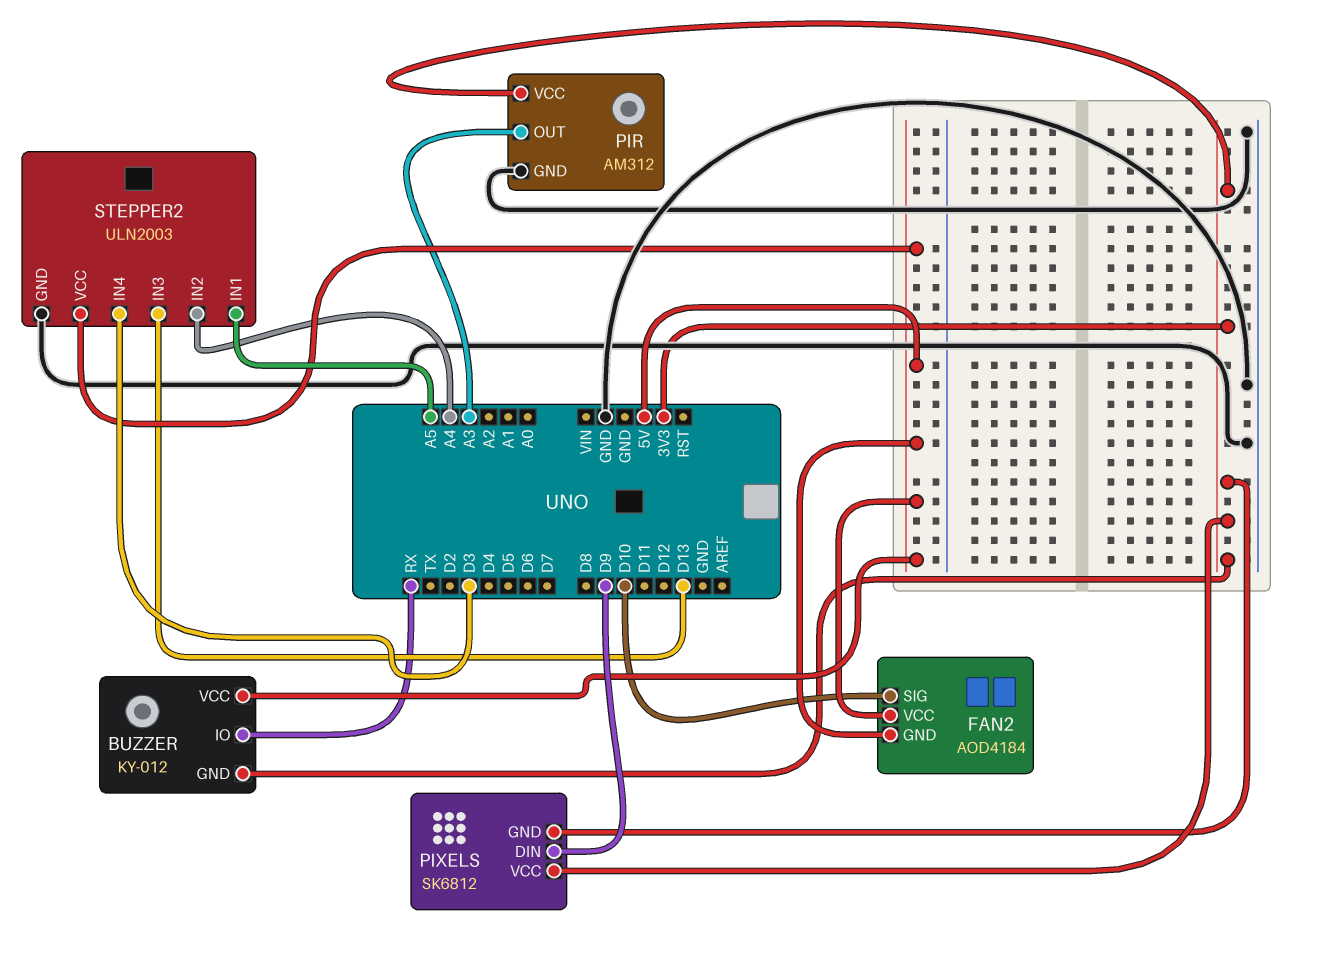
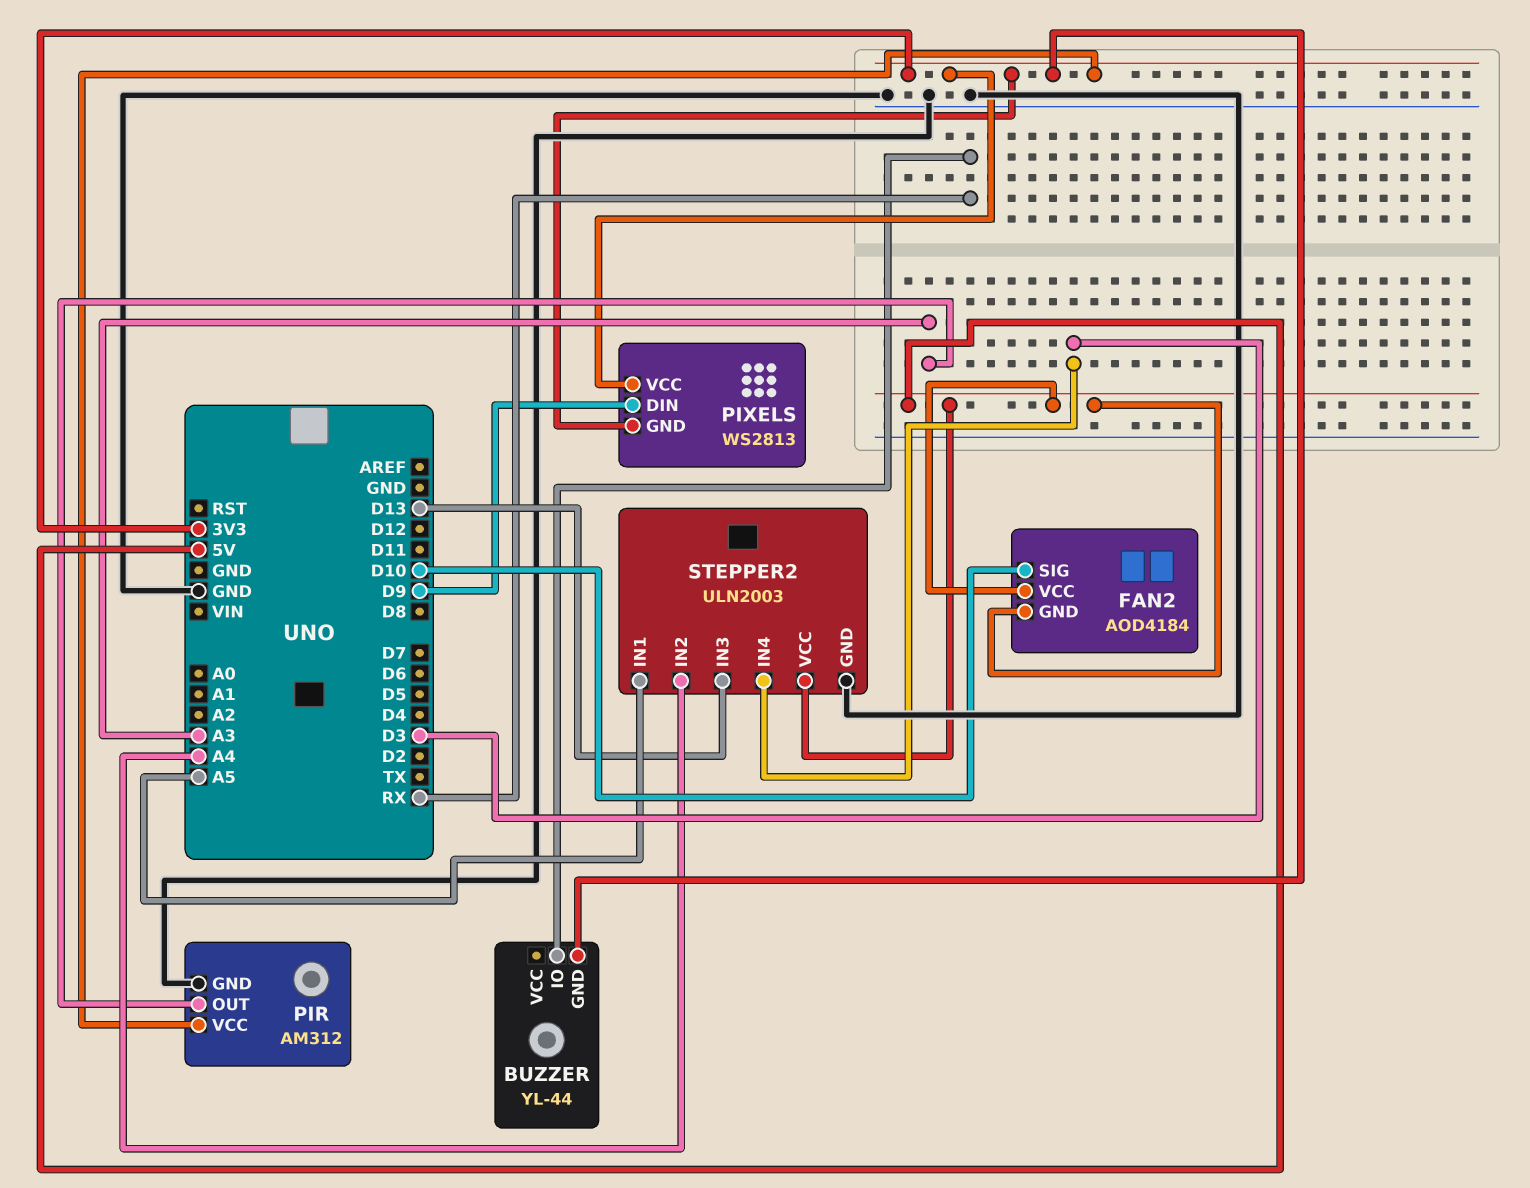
BUZZER: KY-012 -> YL-44
BUZZER pin VCC: 5V -> none
PIXELS: SK6812 -> WS2813

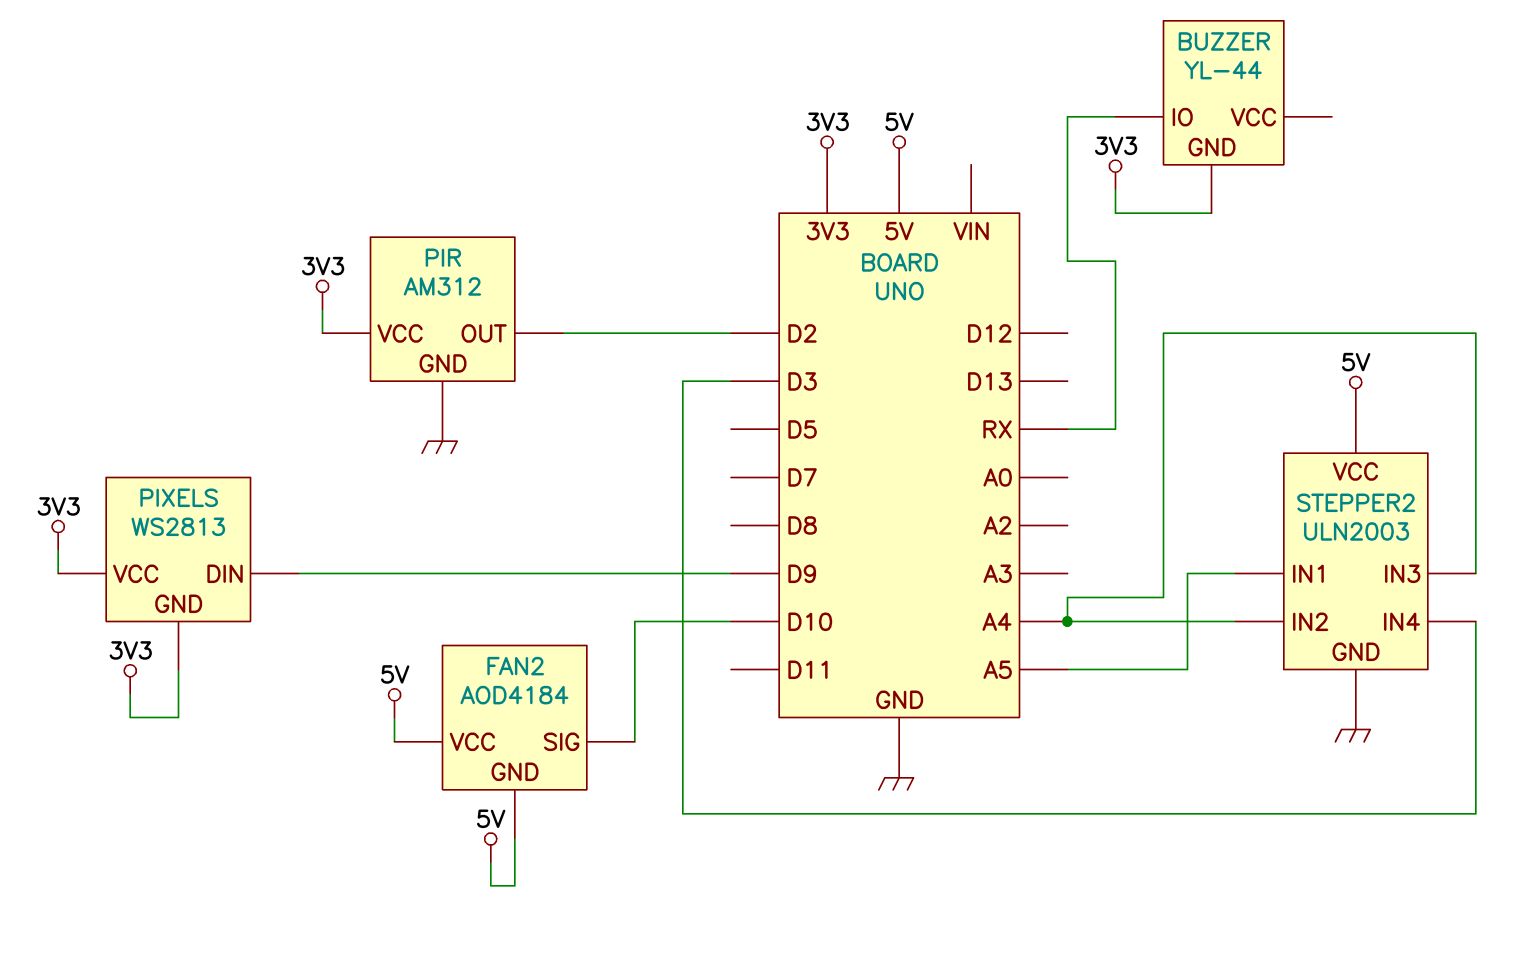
PIR pin OUT: A3 -> D2
STEPPER2 pin IN3: D13 -> A4

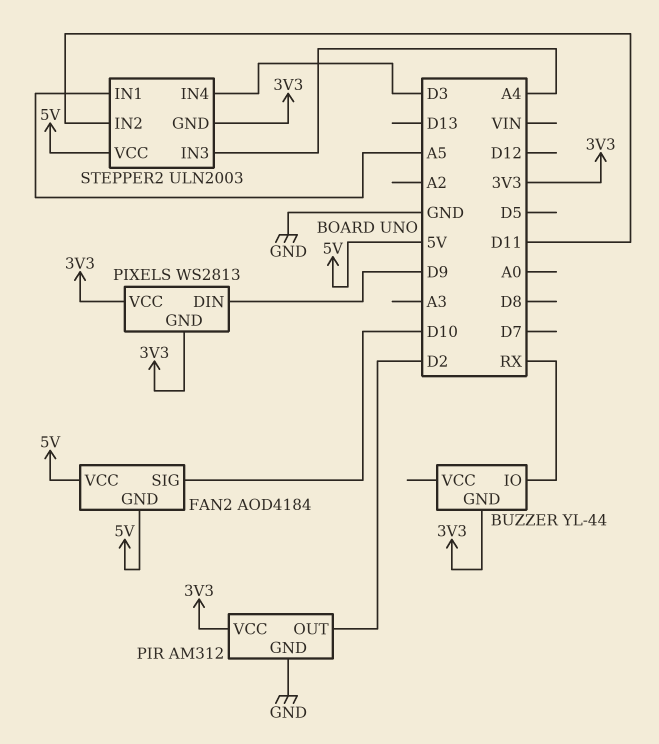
STEPPER2 pin GND: GND -> 3V3
STEPPER2 pin IN2: A4 -> D11

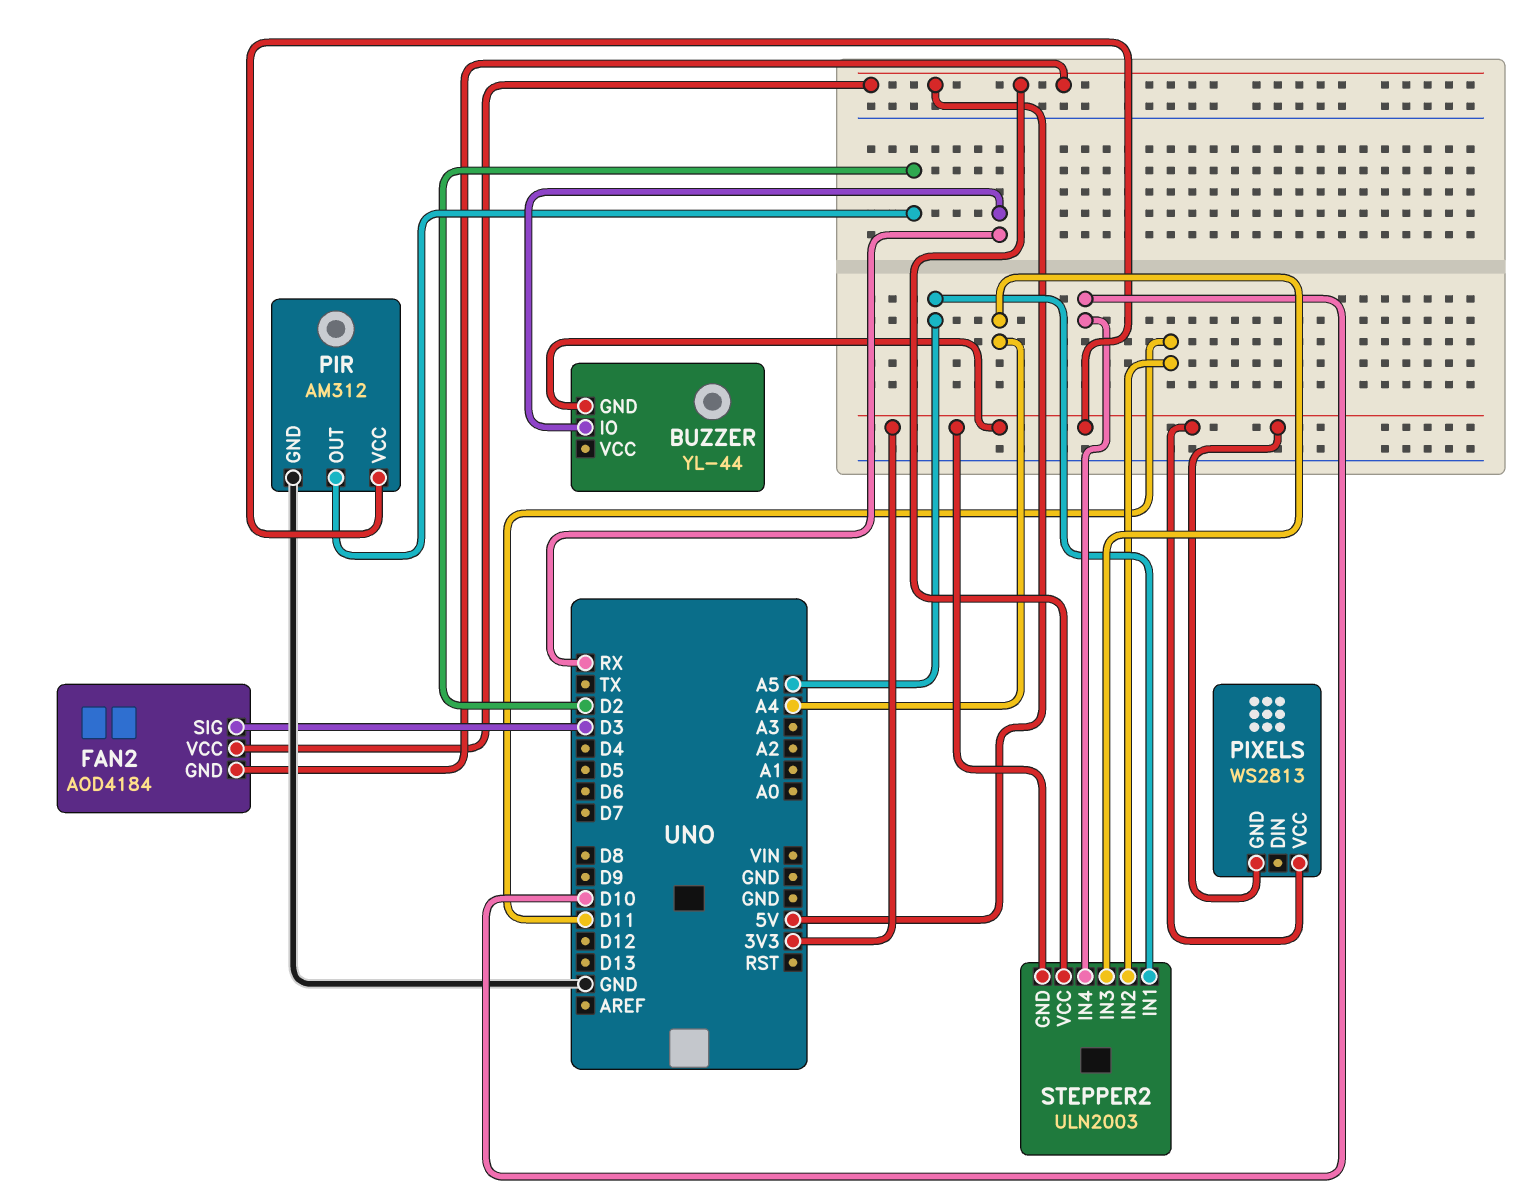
FAN2 pin SIG: D10 -> D3
PIXELS pin DIN: D9 -> none
STEPPER2 pin IN4: D3 -> D10

